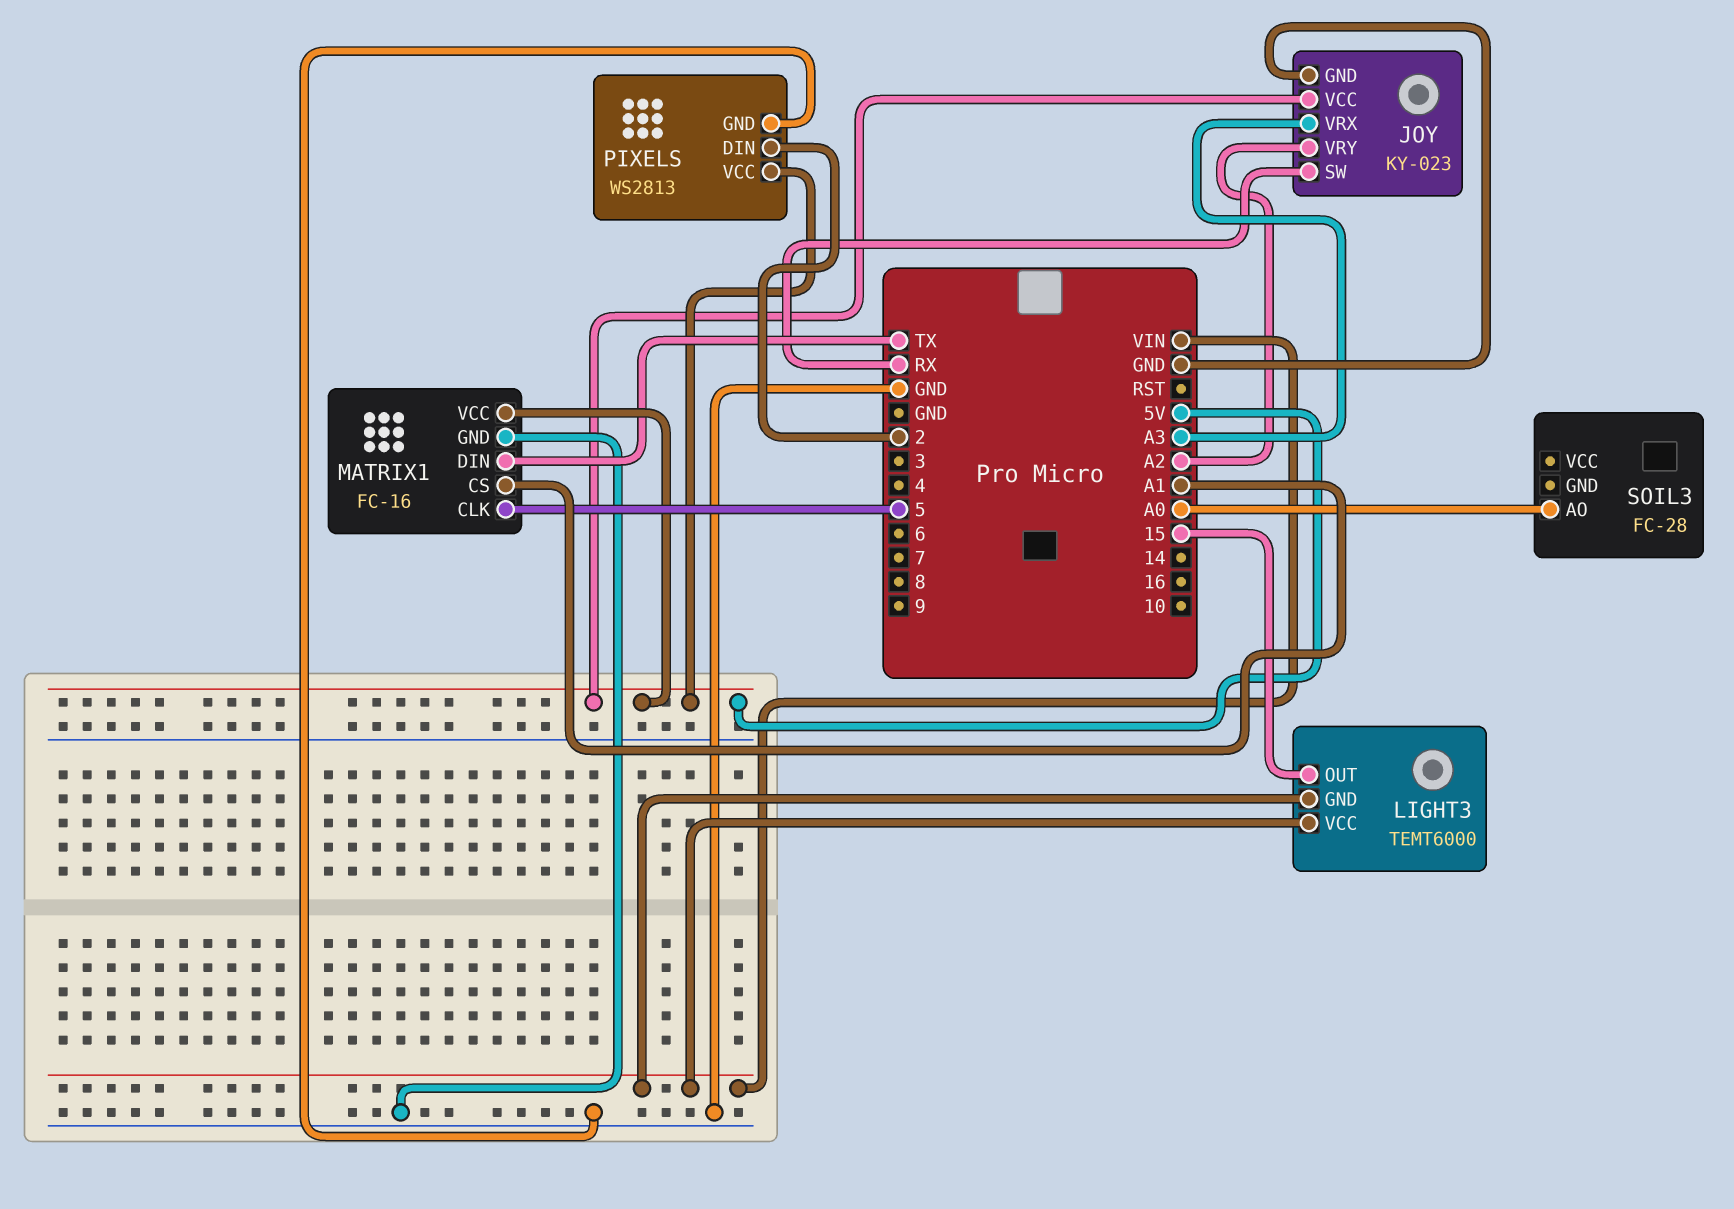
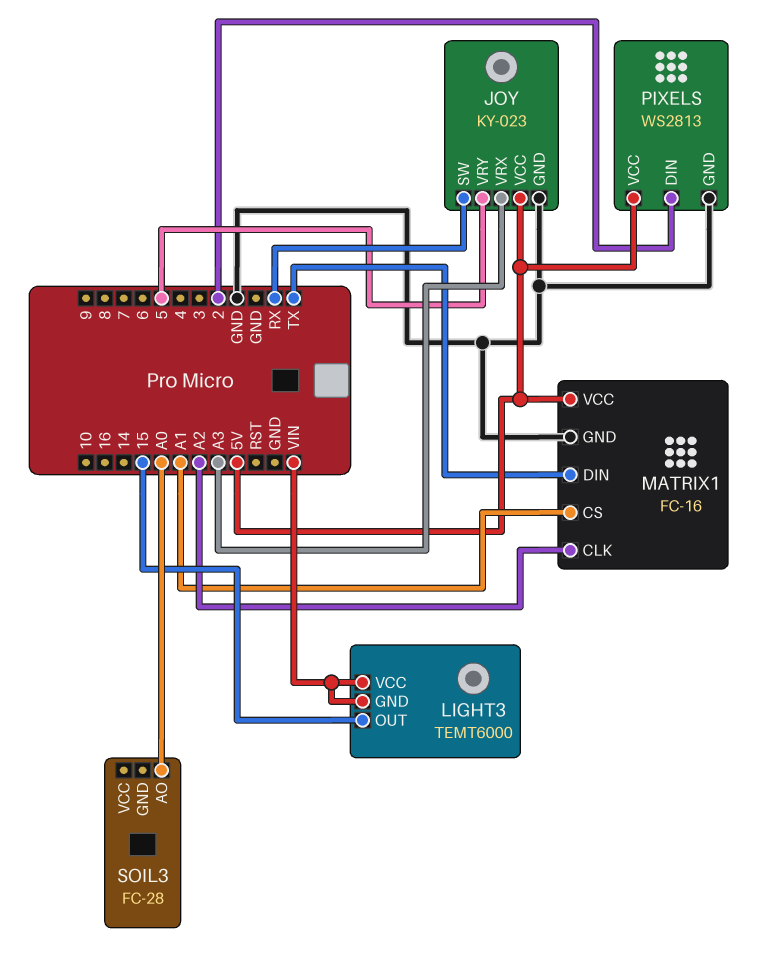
JOY pin VRY: A2 -> 5
MATRIX1 pin CLK: 5 -> A2

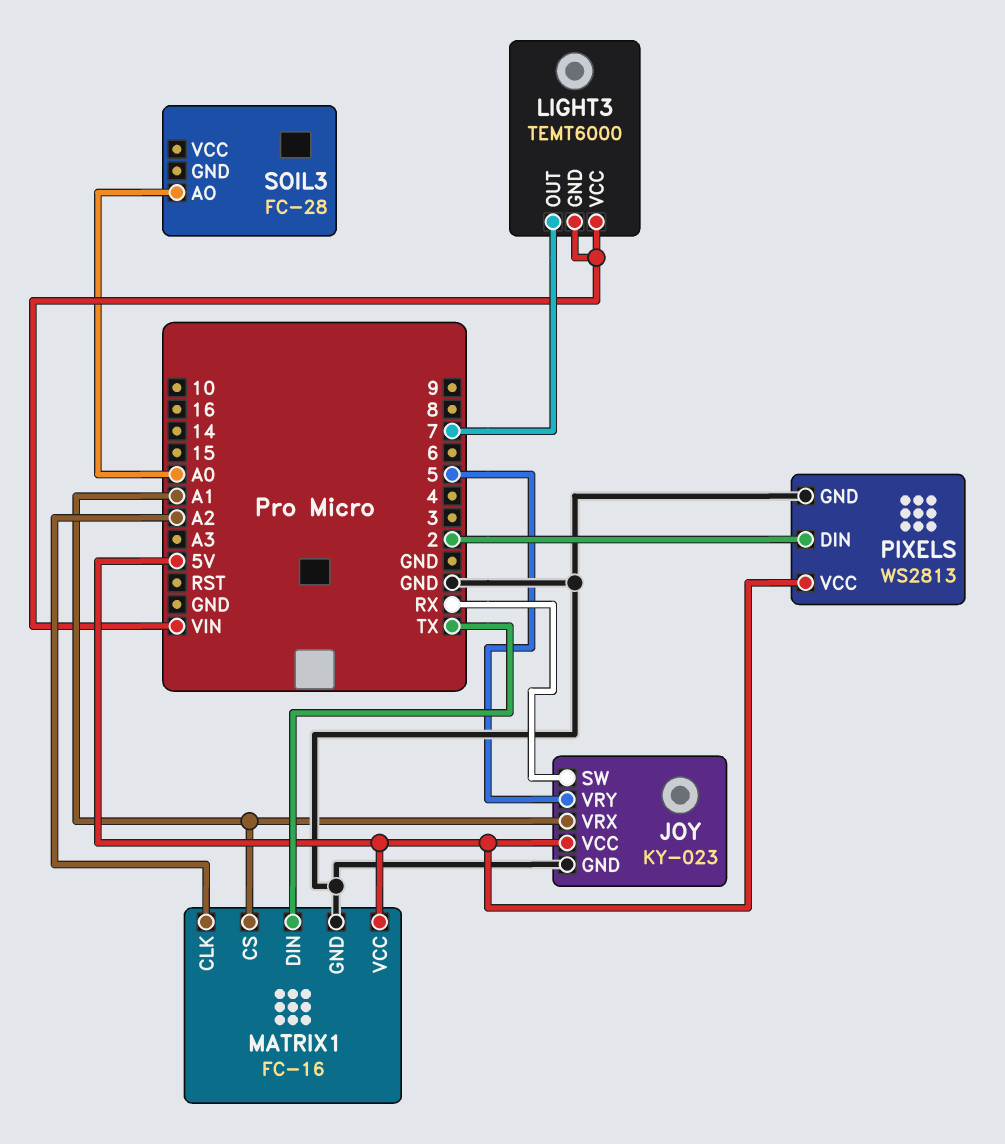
JOY pin VRX: A3 -> A1
LIGHT3 pin OUT: 15 -> 7

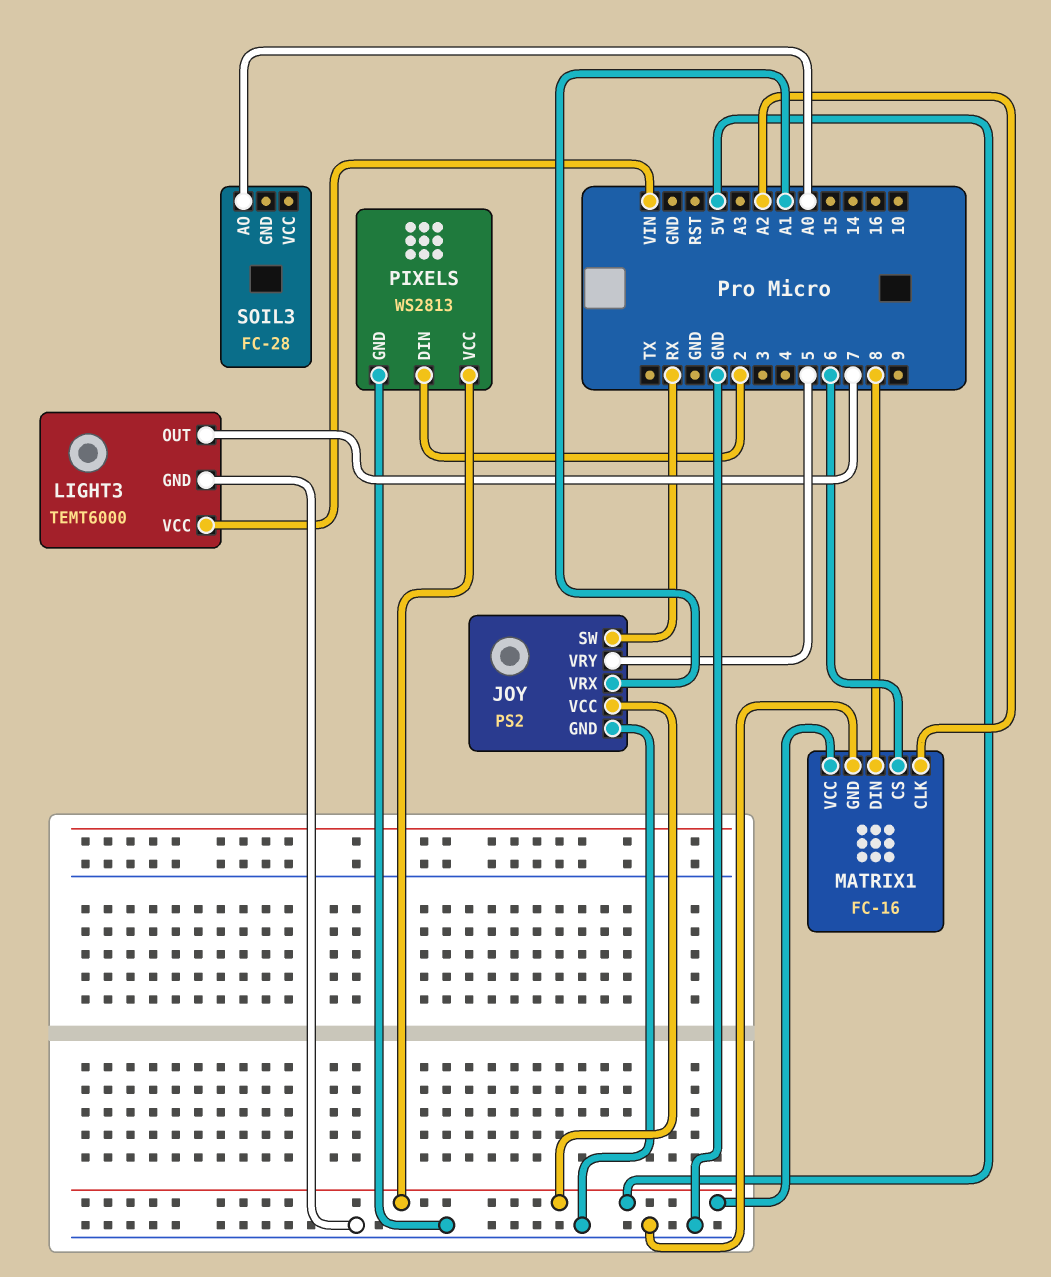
JOY: KY-023 -> PS2
LIGHT3 pin GND: VIN -> GND
MATRIX1 pin CS: A1 -> 6
MATRIX1 pin DIN: TX -> 8

